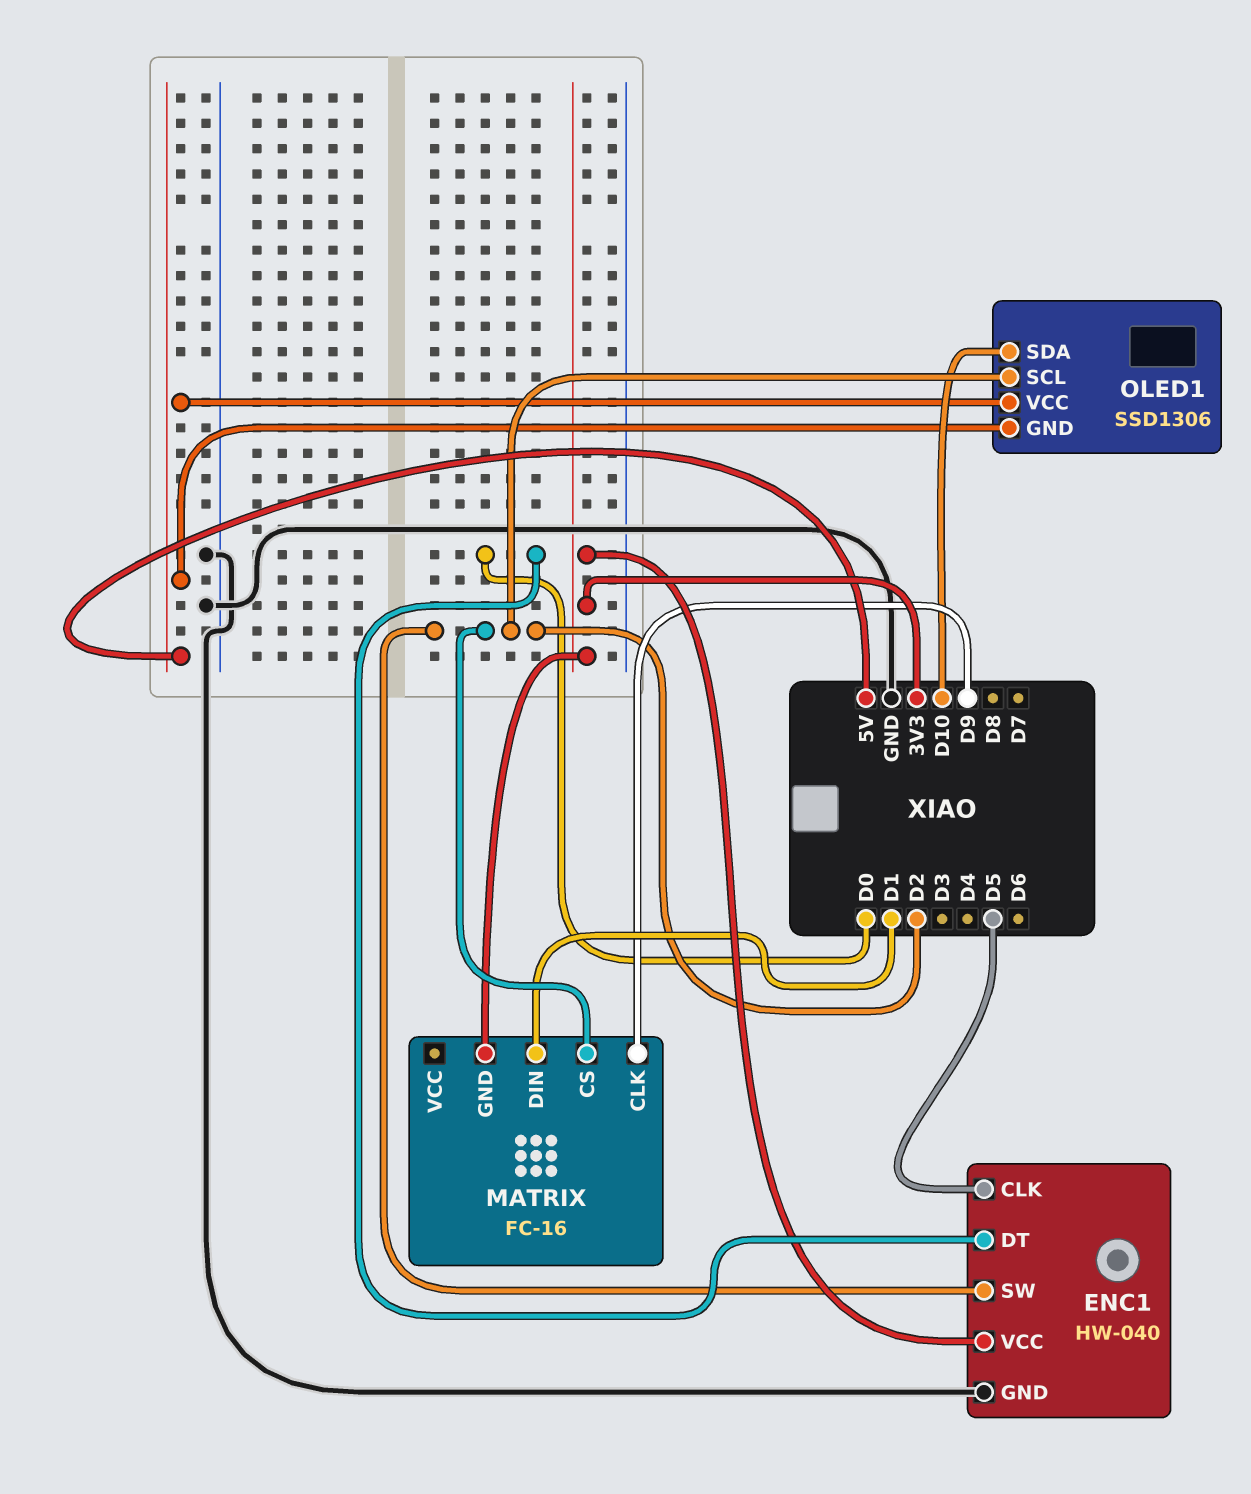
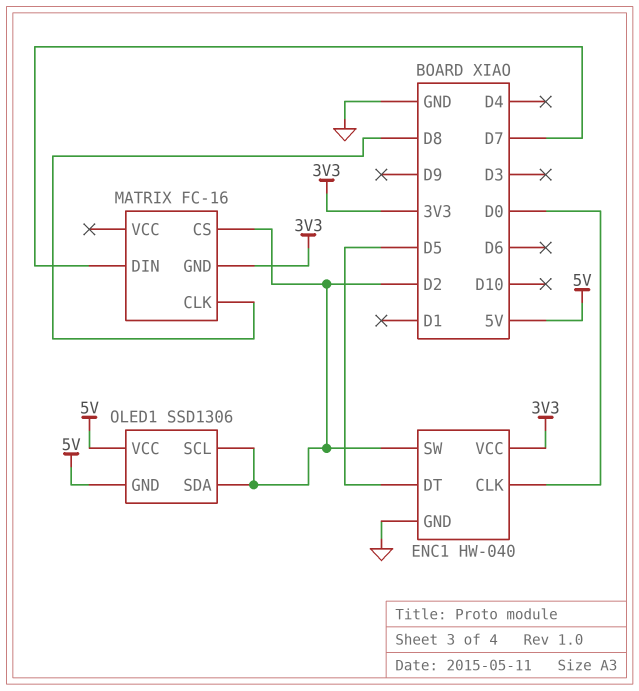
ENC1 pin CLK: D5 -> D0
ENC1 pin DT: D0 -> D5
MATRIX pin CLK: D9 -> D8
MATRIX pin DIN: D1 -> D7
OLED1 pin SDA: D10 -> D2

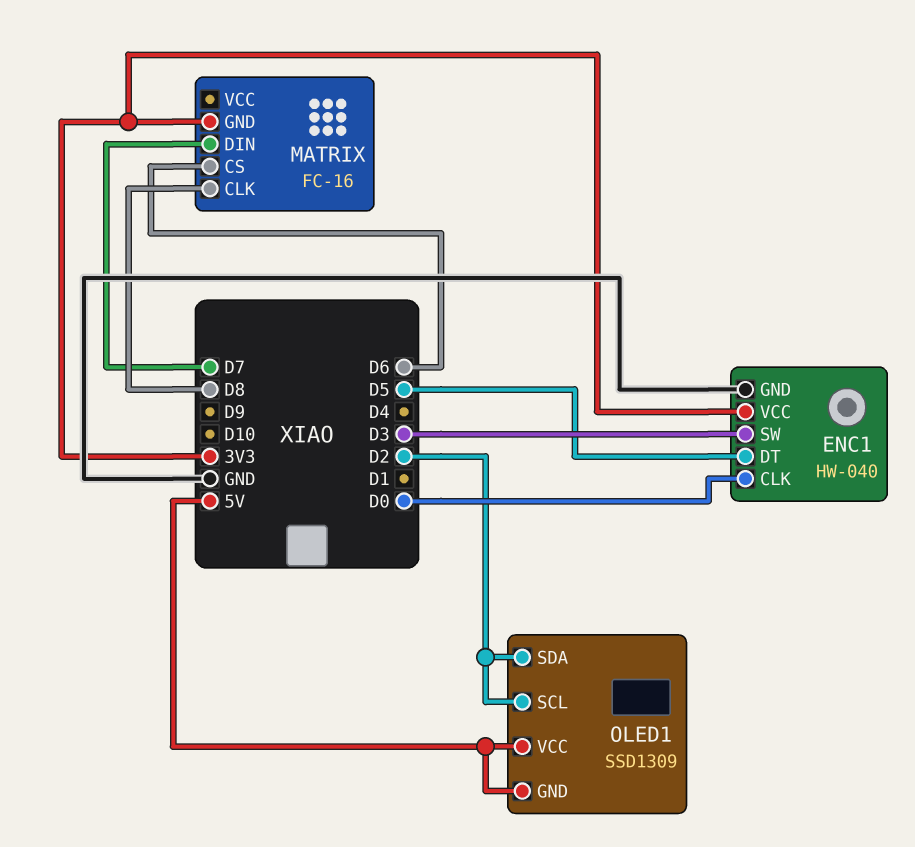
ENC1 pin SW: D2 -> D3
MATRIX pin CS: D2 -> D6
OLED1: SSD1306 -> SSD1309

